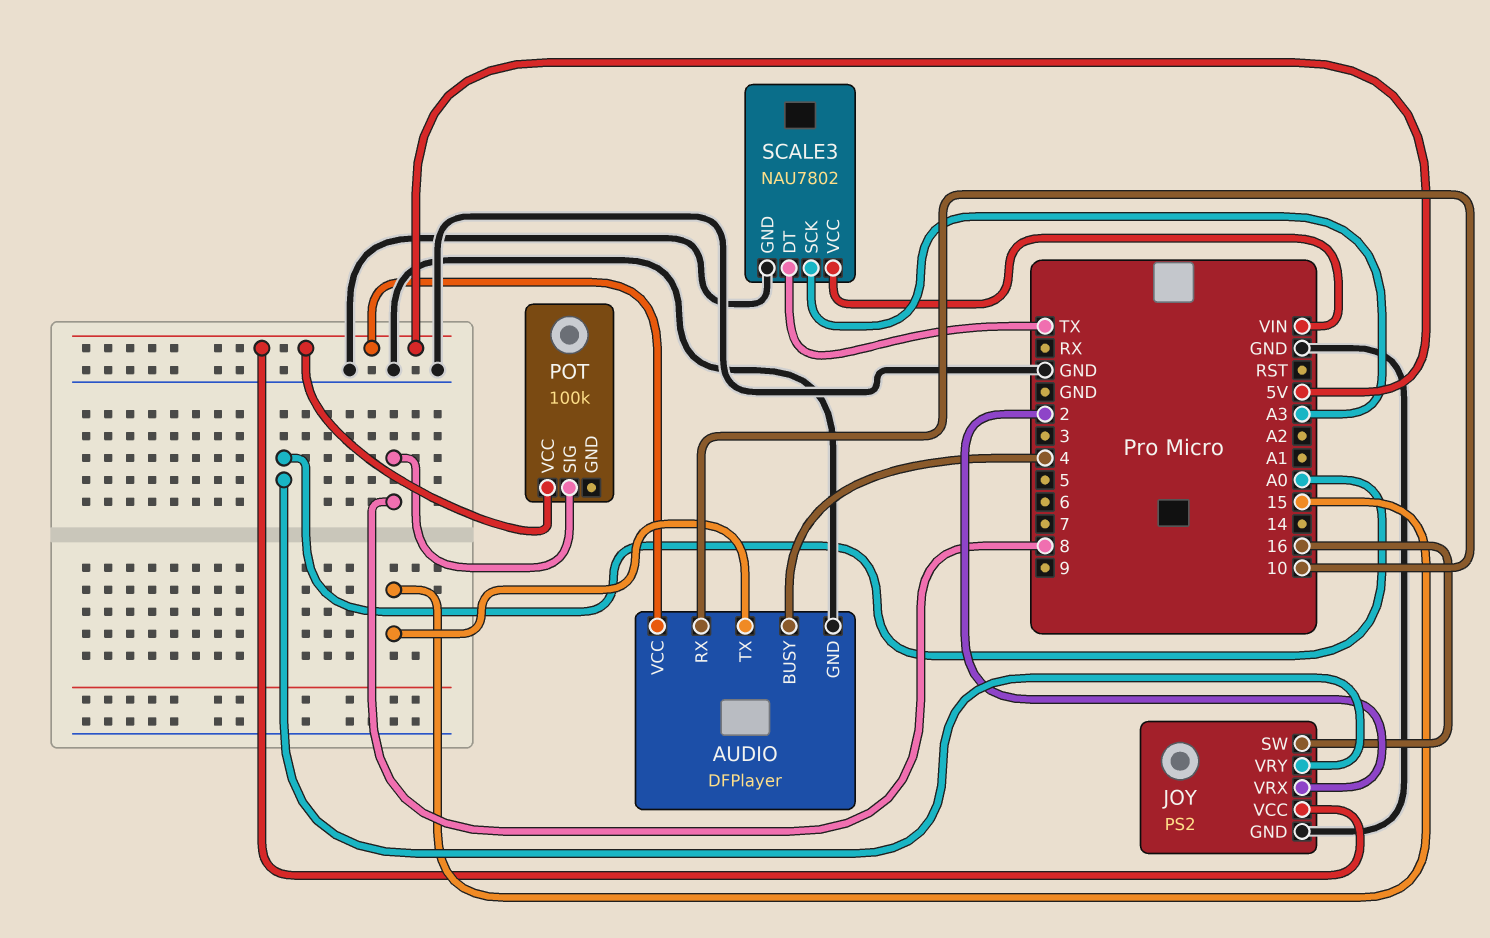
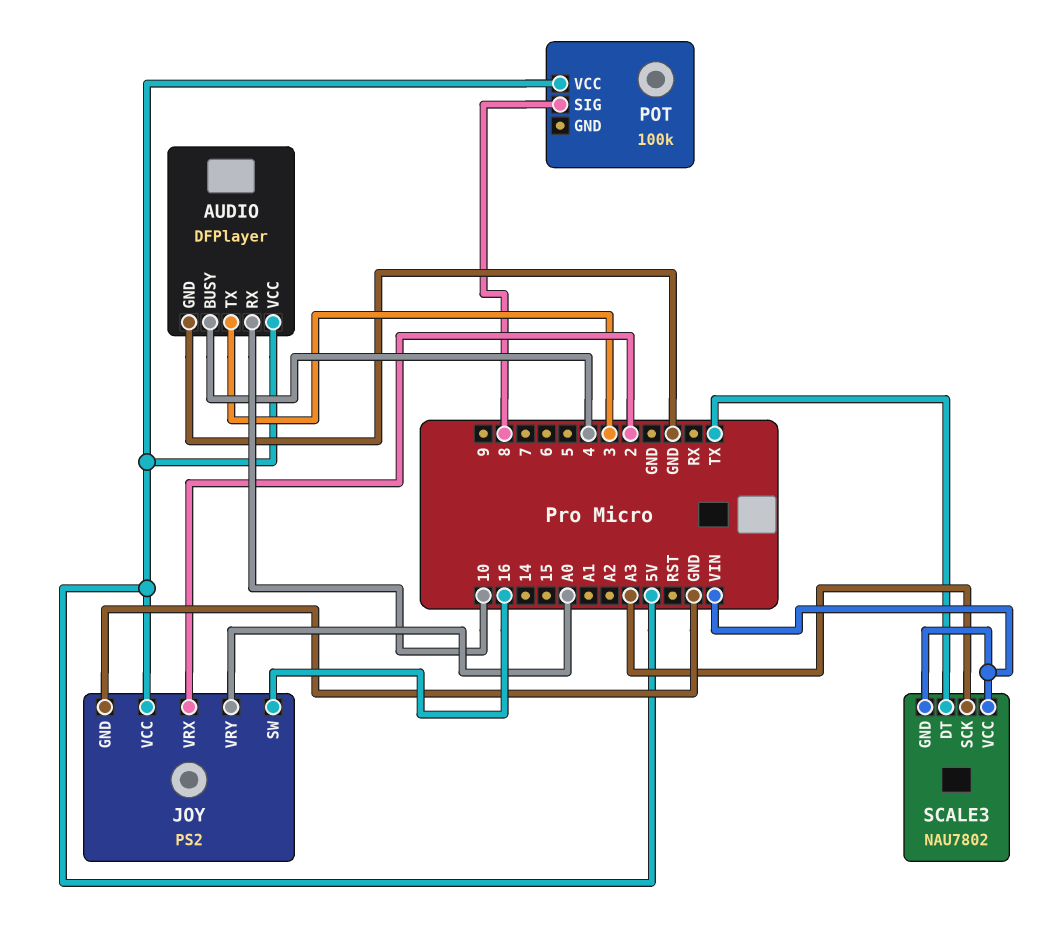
AUDIO pin TX: 15 -> 3
SCALE3 pin GND: GND -> VIN

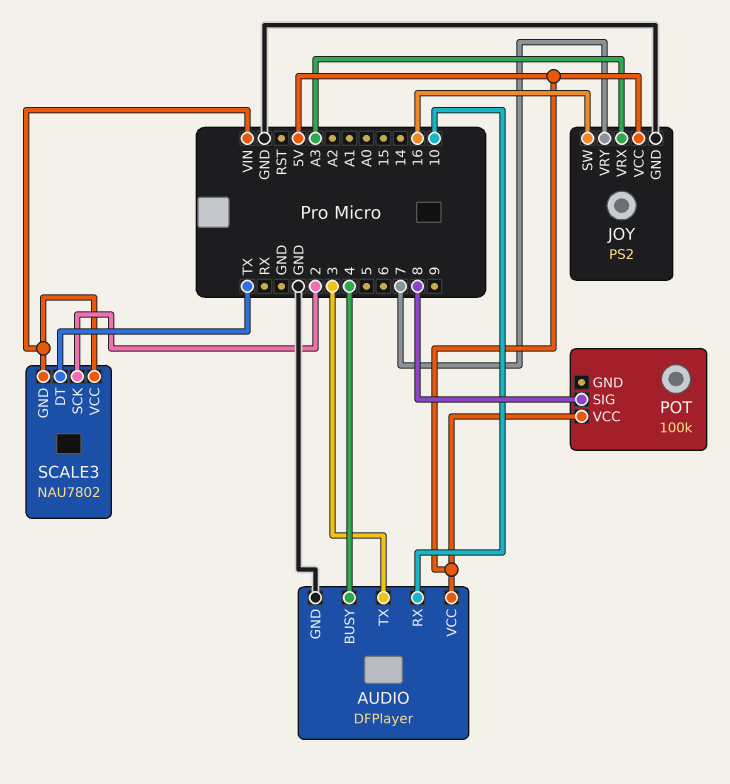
JOY pin VRX: 2 -> A3
JOY pin VRY: A0 -> 7
SCALE3 pin SCK: A3 -> 2

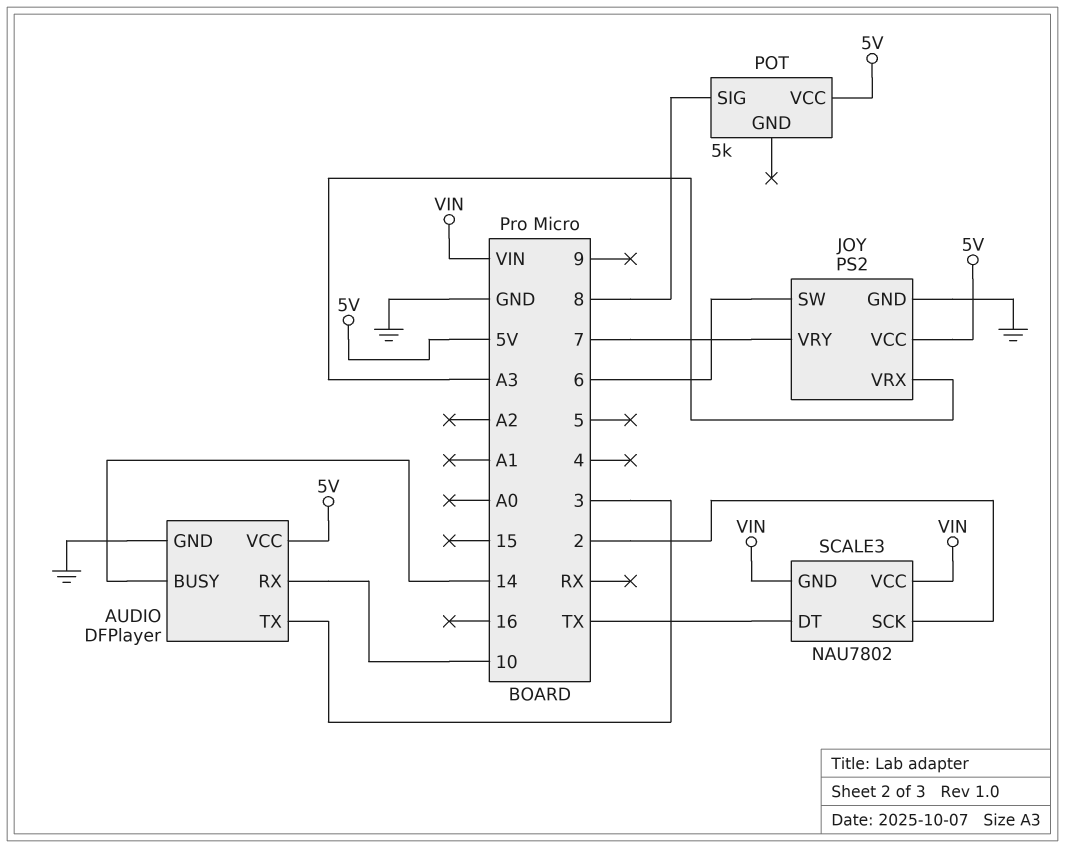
AUDIO pin BUSY: 4 -> 14
JOY pin SW: 16 -> 6
POT: 100k -> 5k

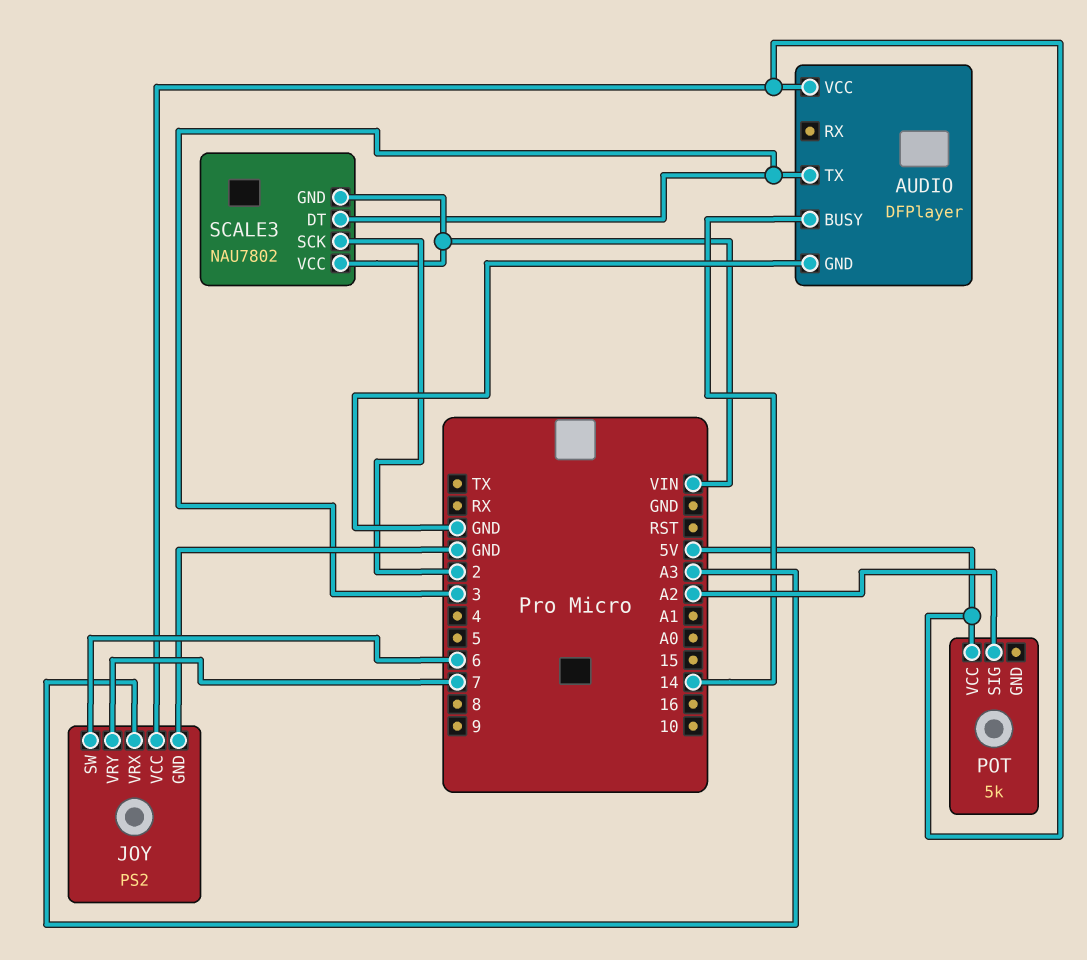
AUDIO pin RX: 10 -> none
POT pin SIG: 8 -> A2
SCALE3 pin DT: TX -> 3

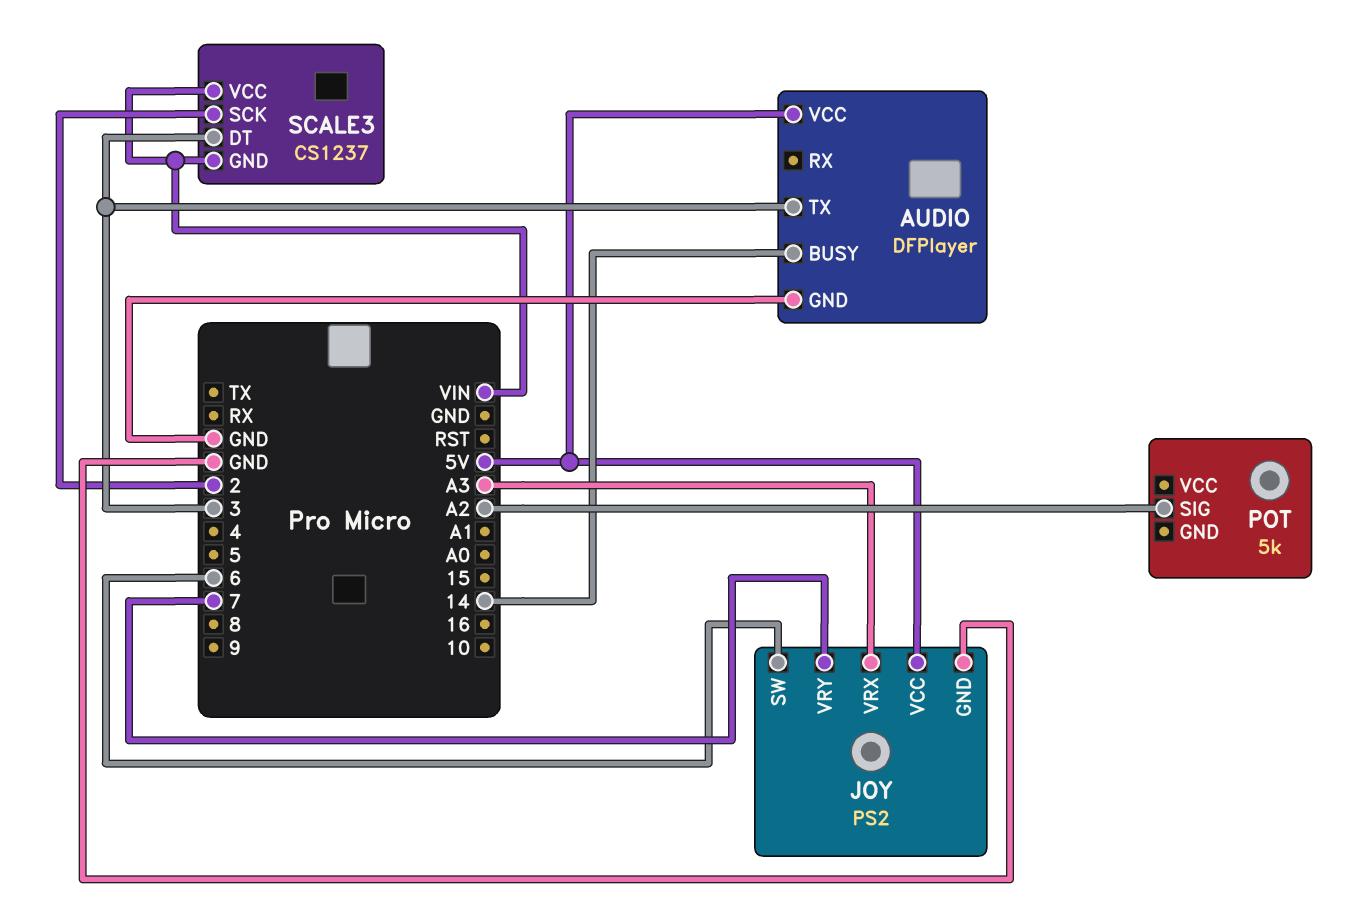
POT pin VCC: 5V -> none
SCALE3: NAU7802 -> CS1237

